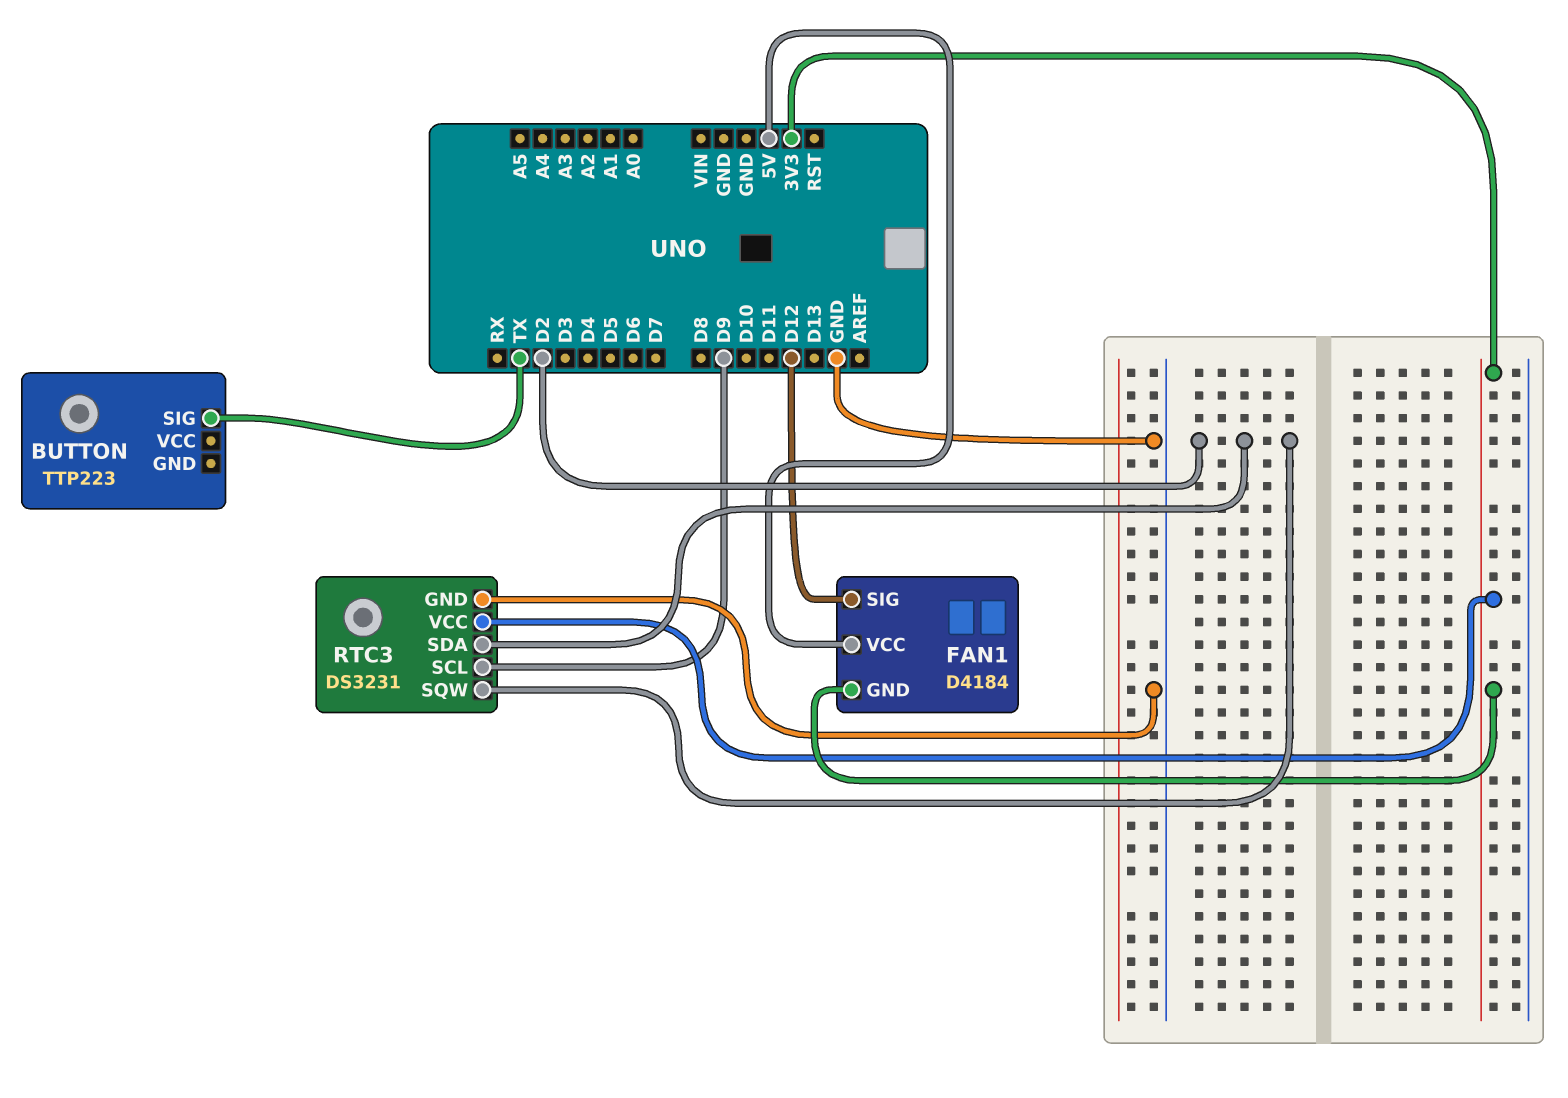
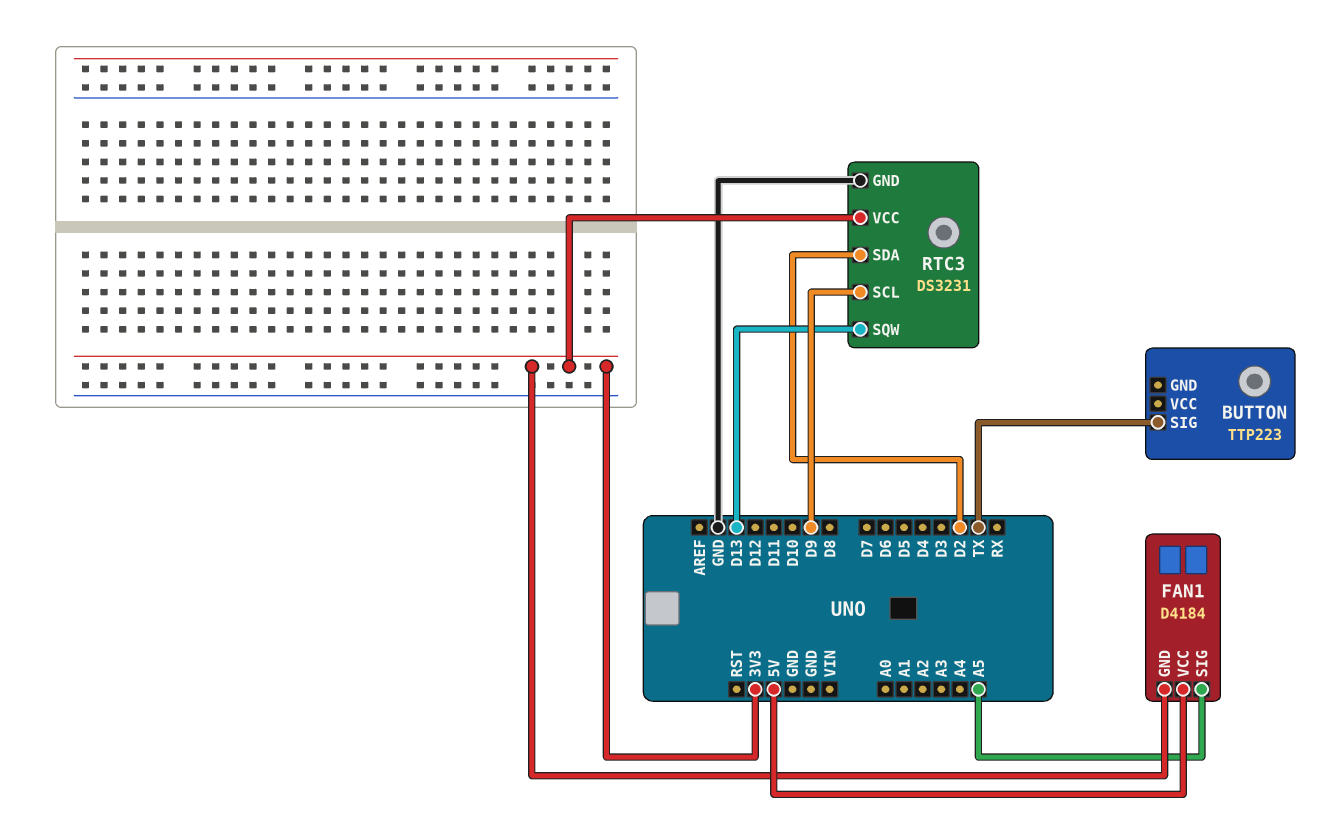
FAN1 pin SIG: D12 -> A5
RTC3 pin SQW: D2 -> D13

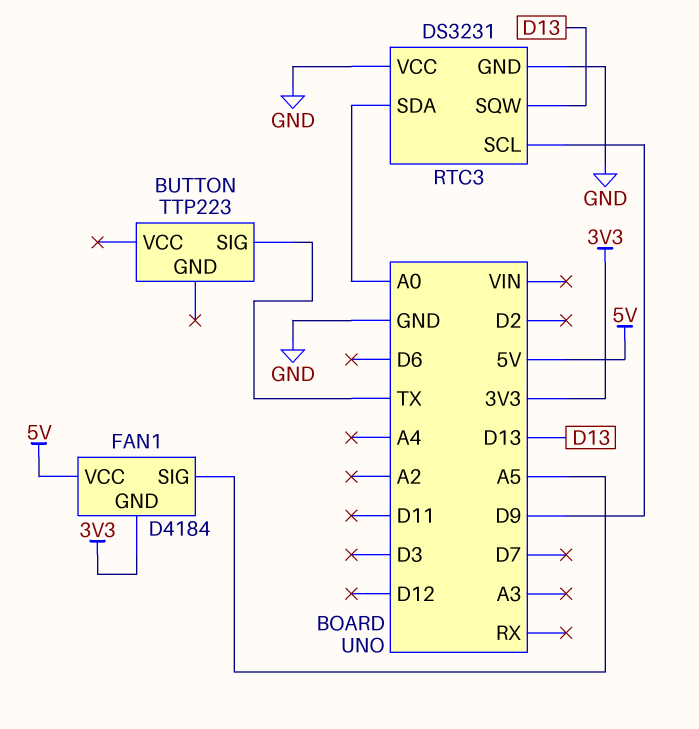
RTC3 pin SDA: D2 -> A0
RTC3 pin VCC: 3V3 -> GND

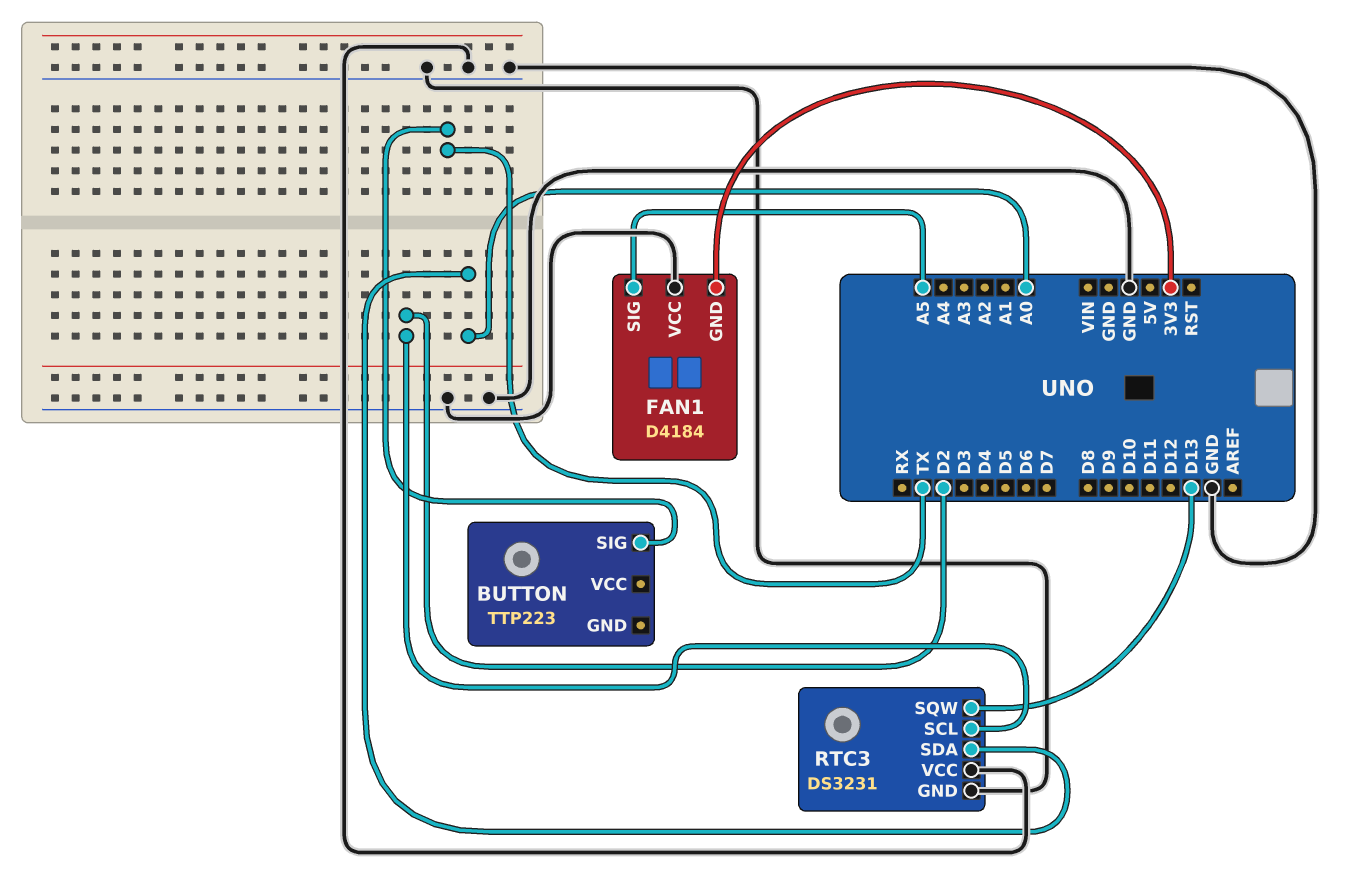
FAN1 pin VCC: 5V -> GND
RTC3 pin SCL: D9 -> D2

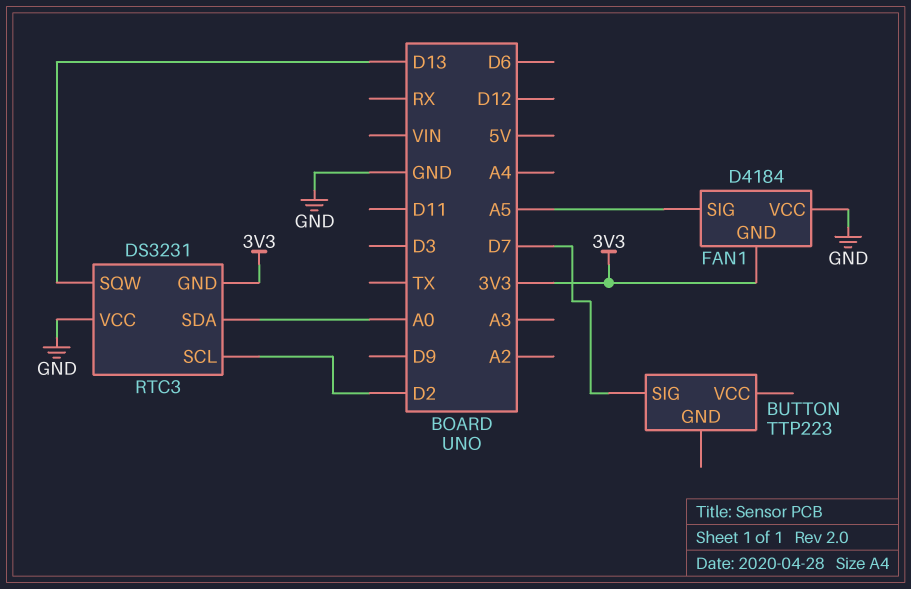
BUTTON pin SIG: TX -> D7
RTC3 pin GND: GND -> 3V3

